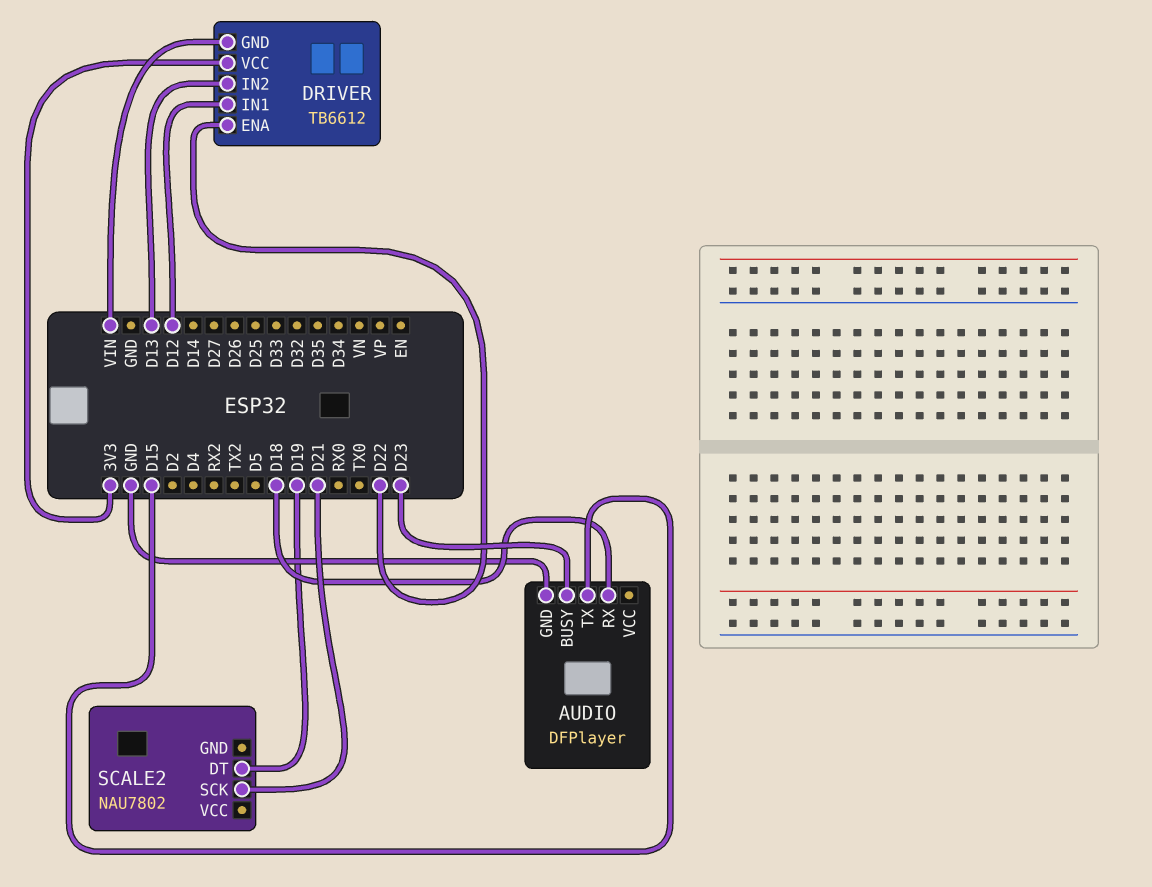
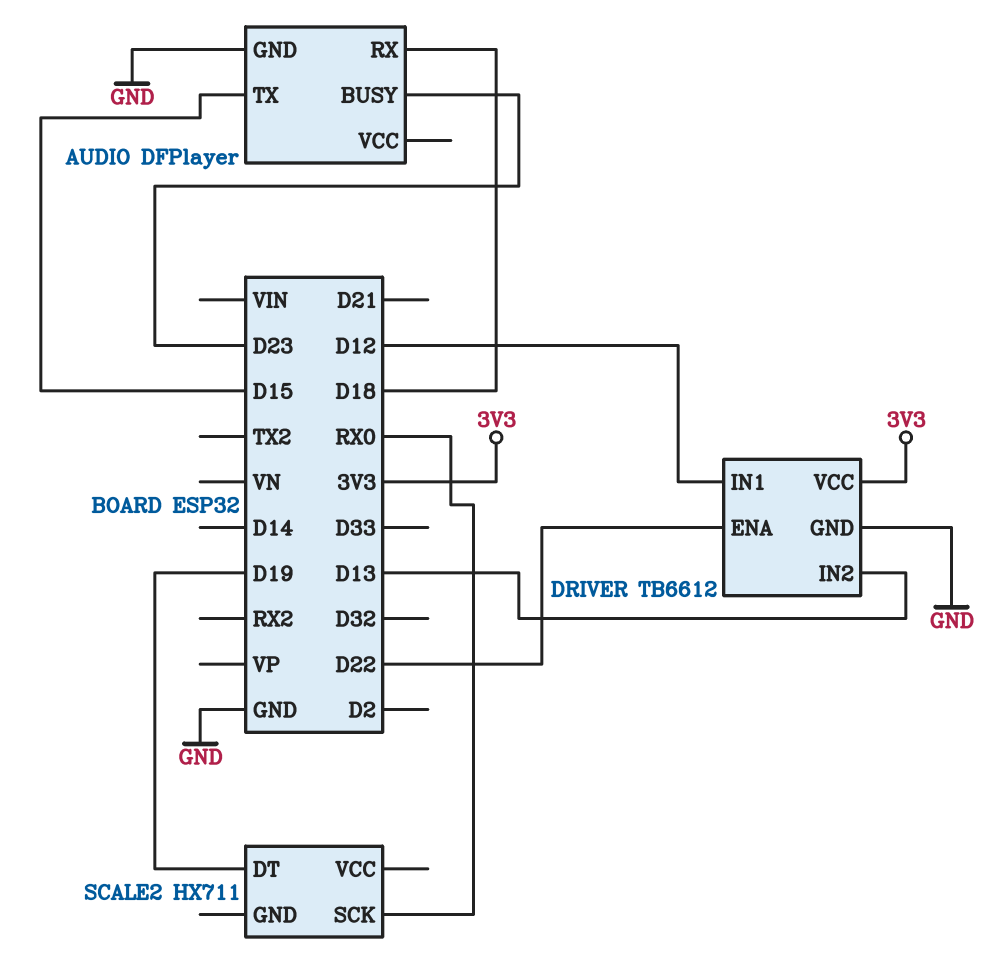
DRIVER pin GND: VIN -> GND
SCALE2: NAU7802 -> HX711
SCALE2 pin SCK: D21 -> RX0

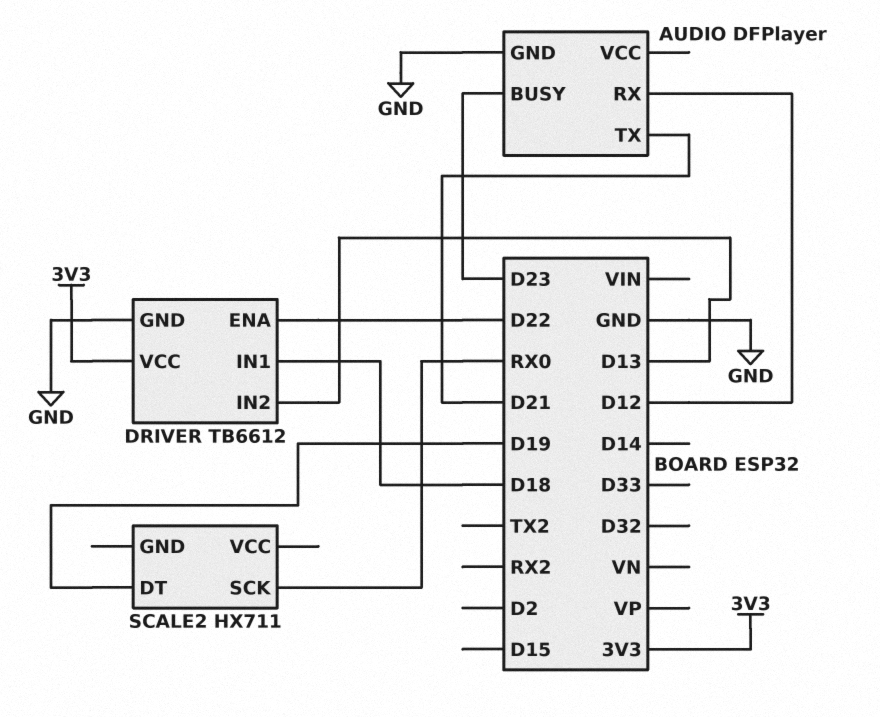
AUDIO pin RX: D18 -> D12
AUDIO pin TX: D15 -> D21
DRIVER pin IN1: D12 -> D18

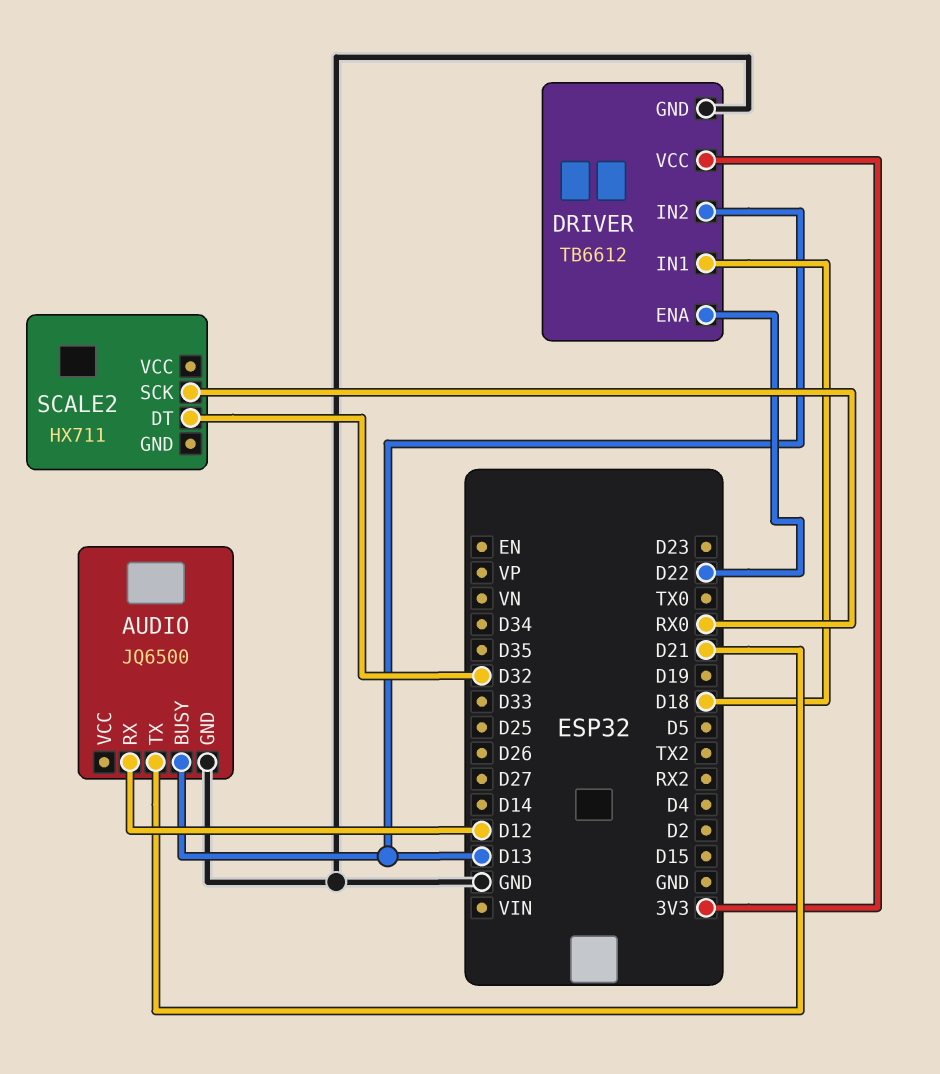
AUDIO: DFPlayer -> JQ6500
AUDIO pin BUSY: D23 -> D13
SCALE2 pin DT: D19 -> D32

